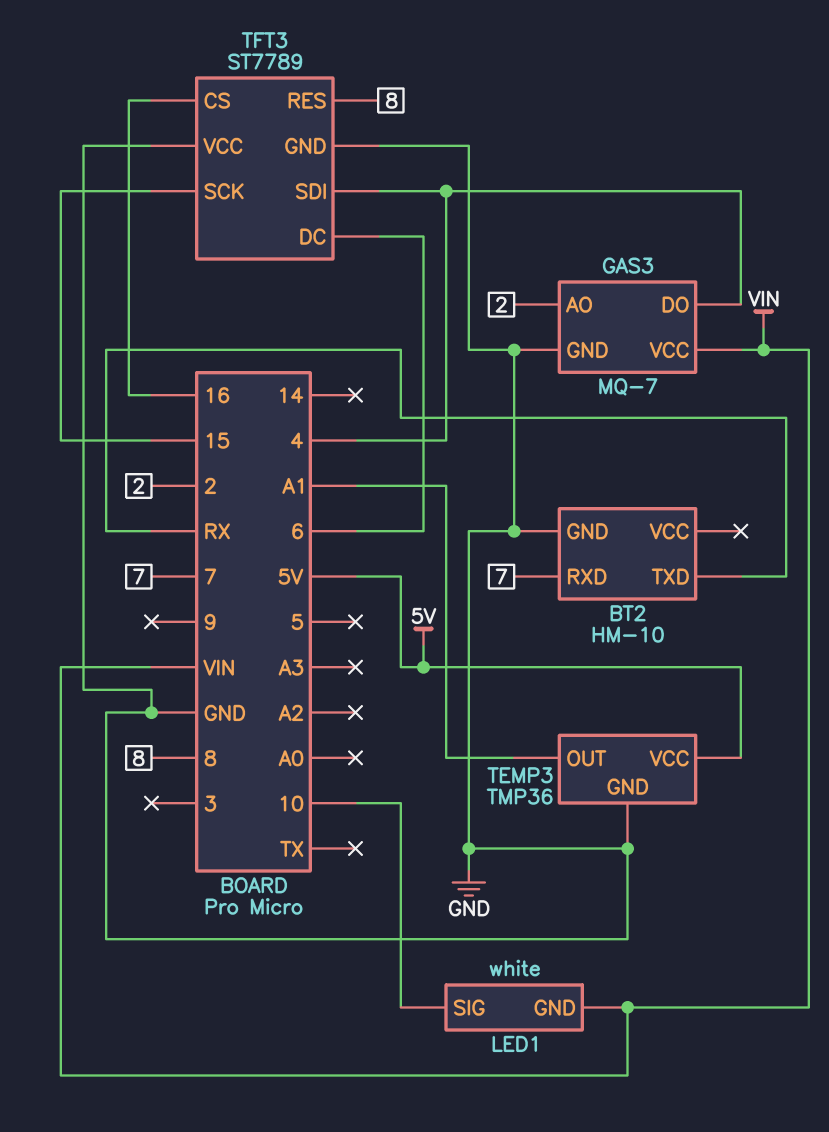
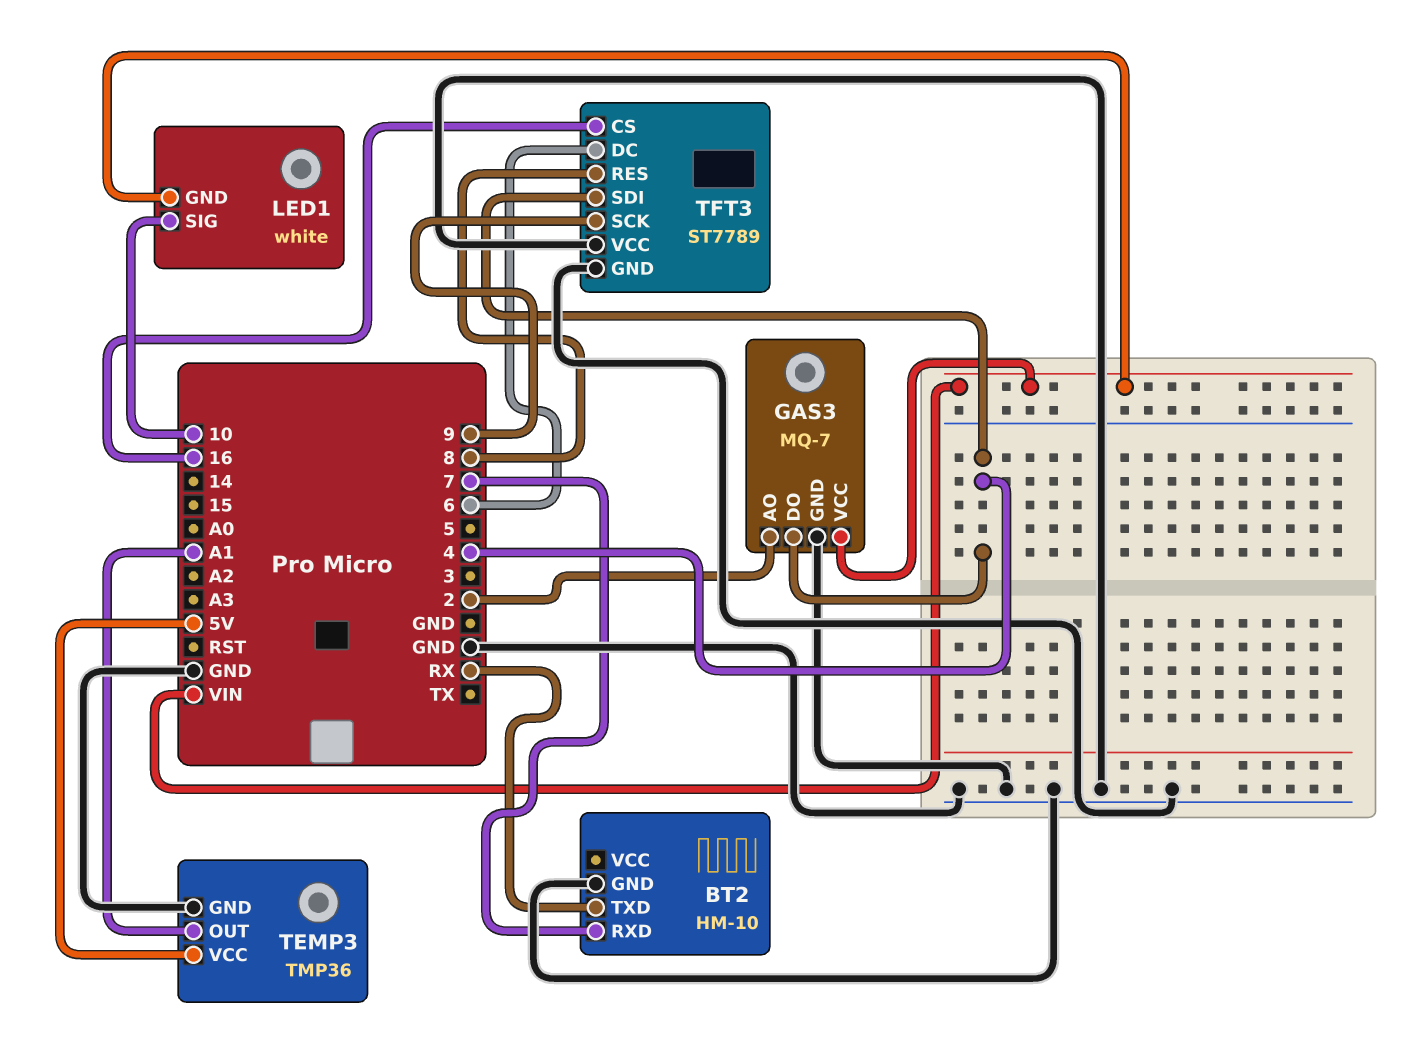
TFT3 pin SCK: 15 -> 9

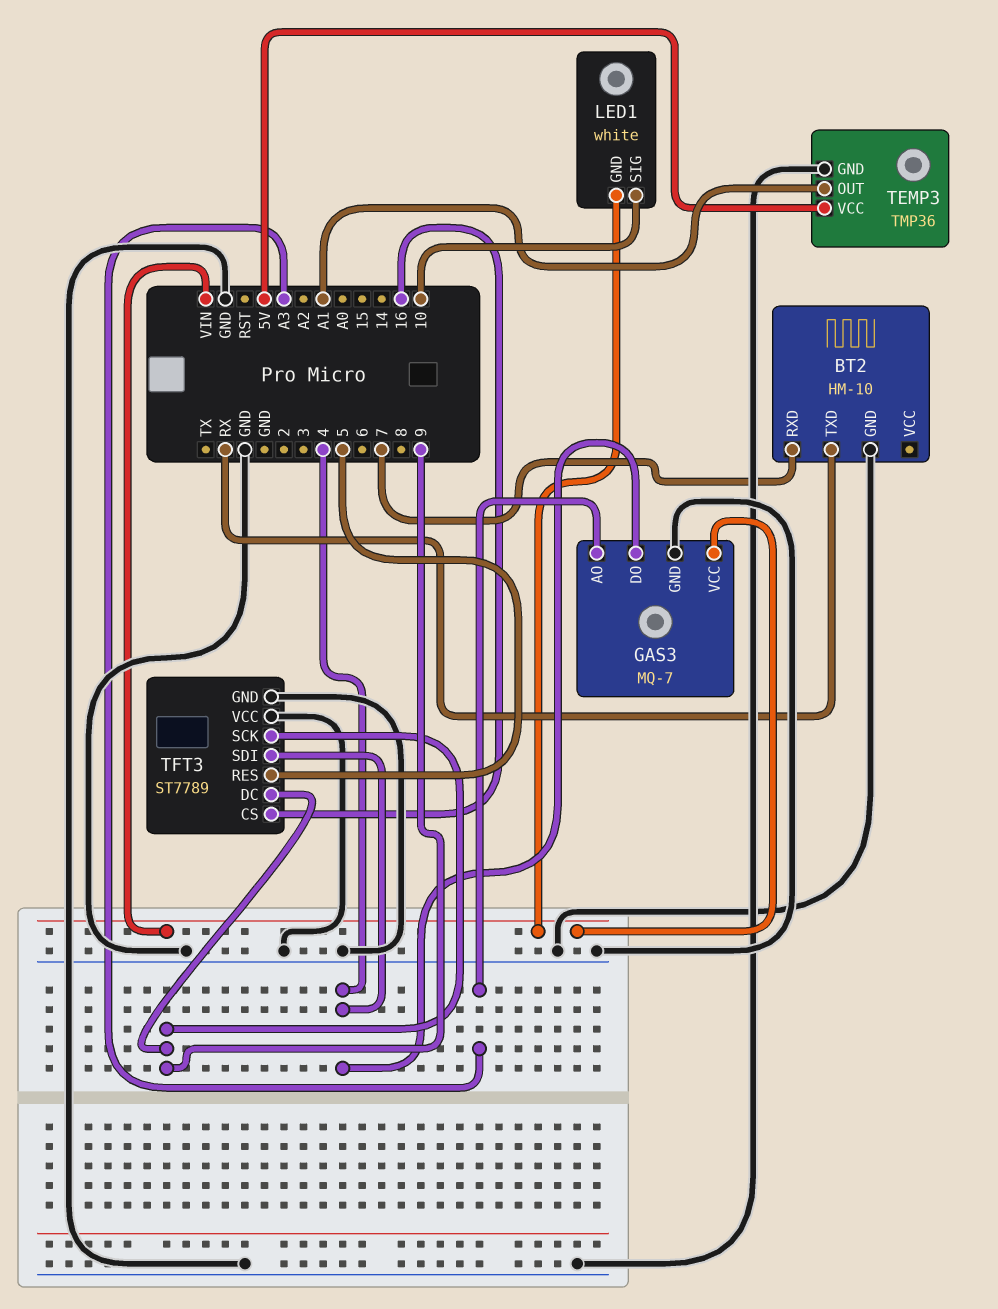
GAS3 pin AO: 2 -> A3
TFT3 pin DC: 6 -> 9
TFT3 pin RES: 8 -> 5

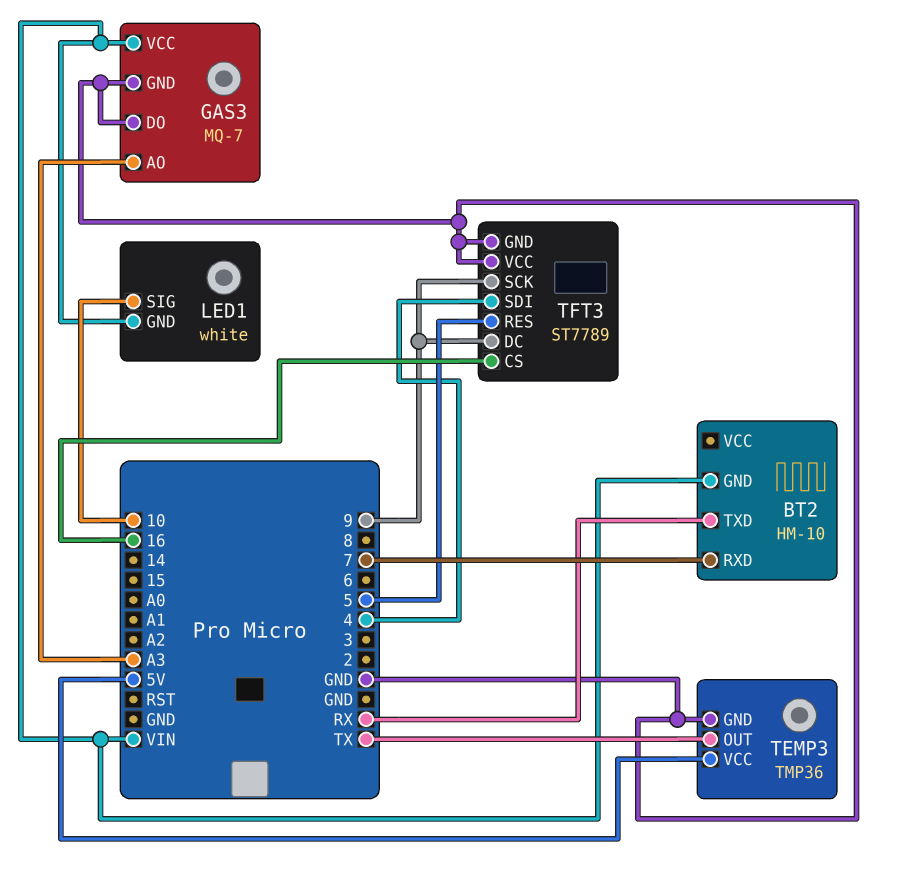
BT2 pin GND: GND -> VIN
GAS3 pin DO: 4 -> GND
TEMP3 pin OUT: A1 -> TX

